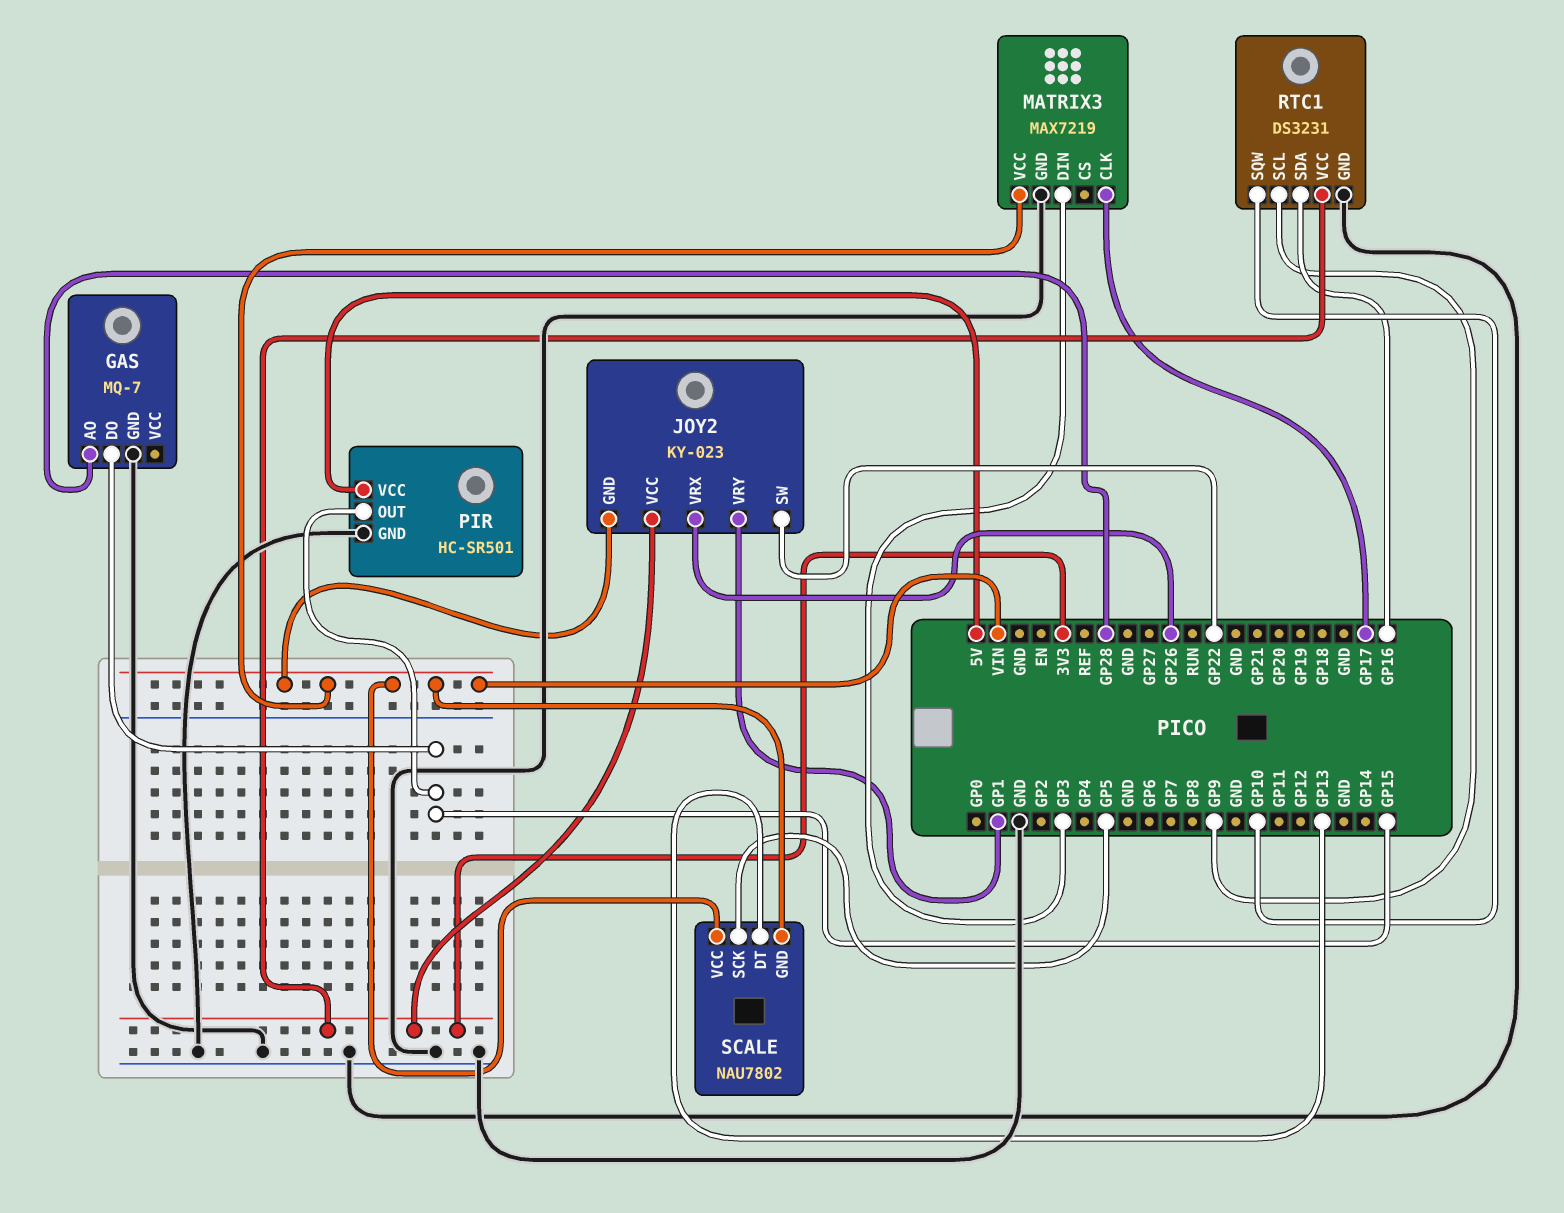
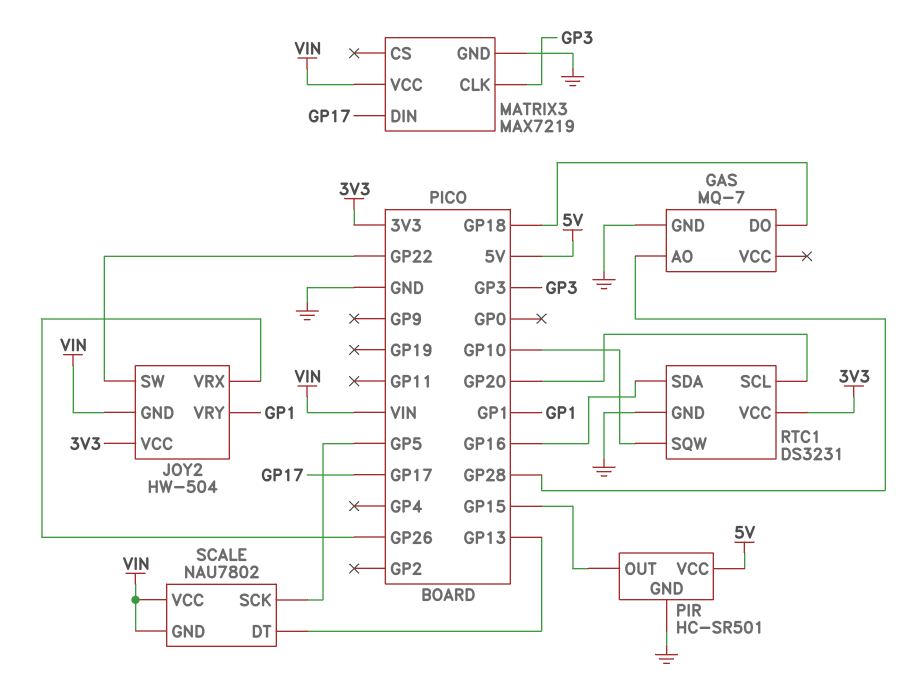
GAS pin DO: GP15 -> GP18
JOY2: KY-023 -> HW-504
MATRIX3 pin CLK: GP17 -> GP3
MATRIX3 pin DIN: GP3 -> GP17
RTC1 pin SCL: GP9 -> GP20

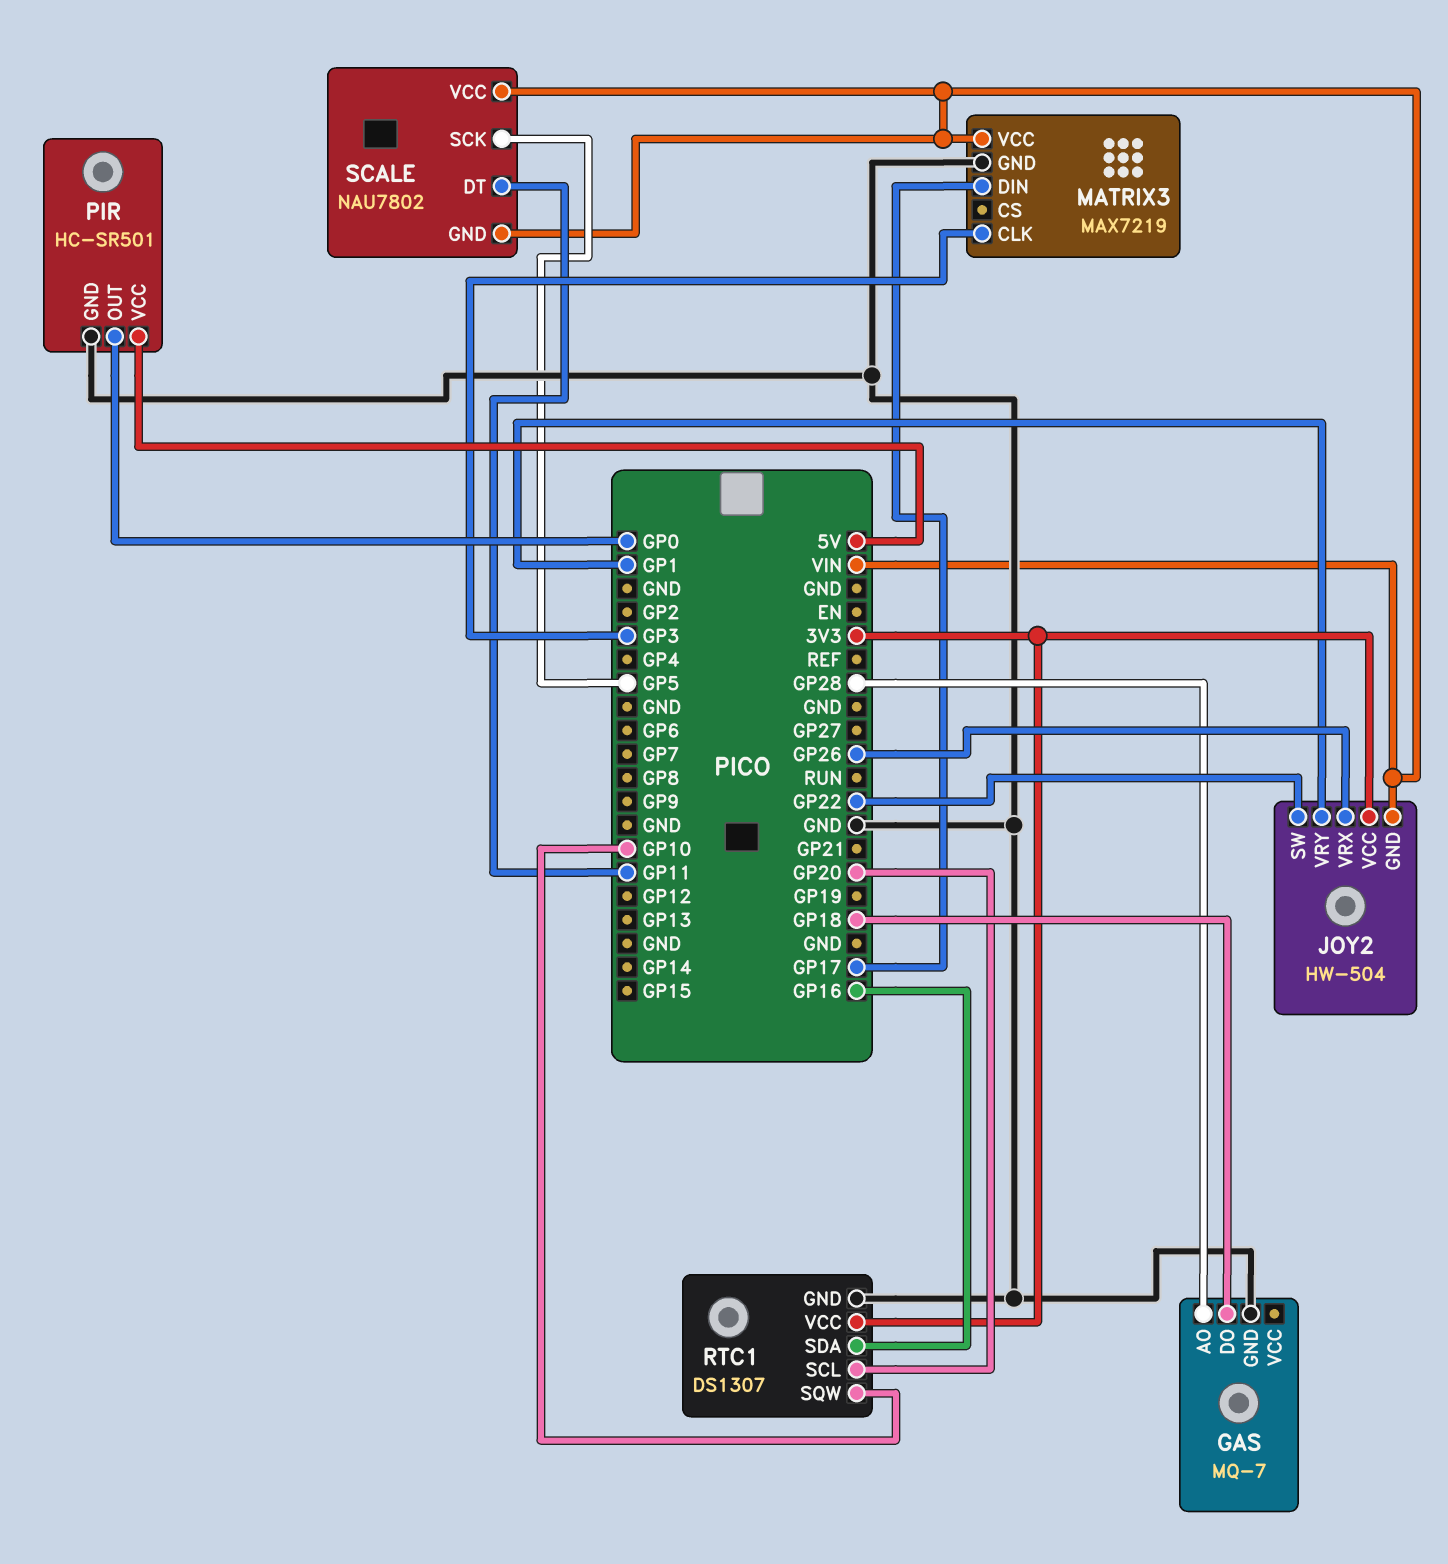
PIR pin OUT: GP15 -> GP0
RTC1: DS3231 -> DS1307
SCALE pin DT: GP13 -> GP11

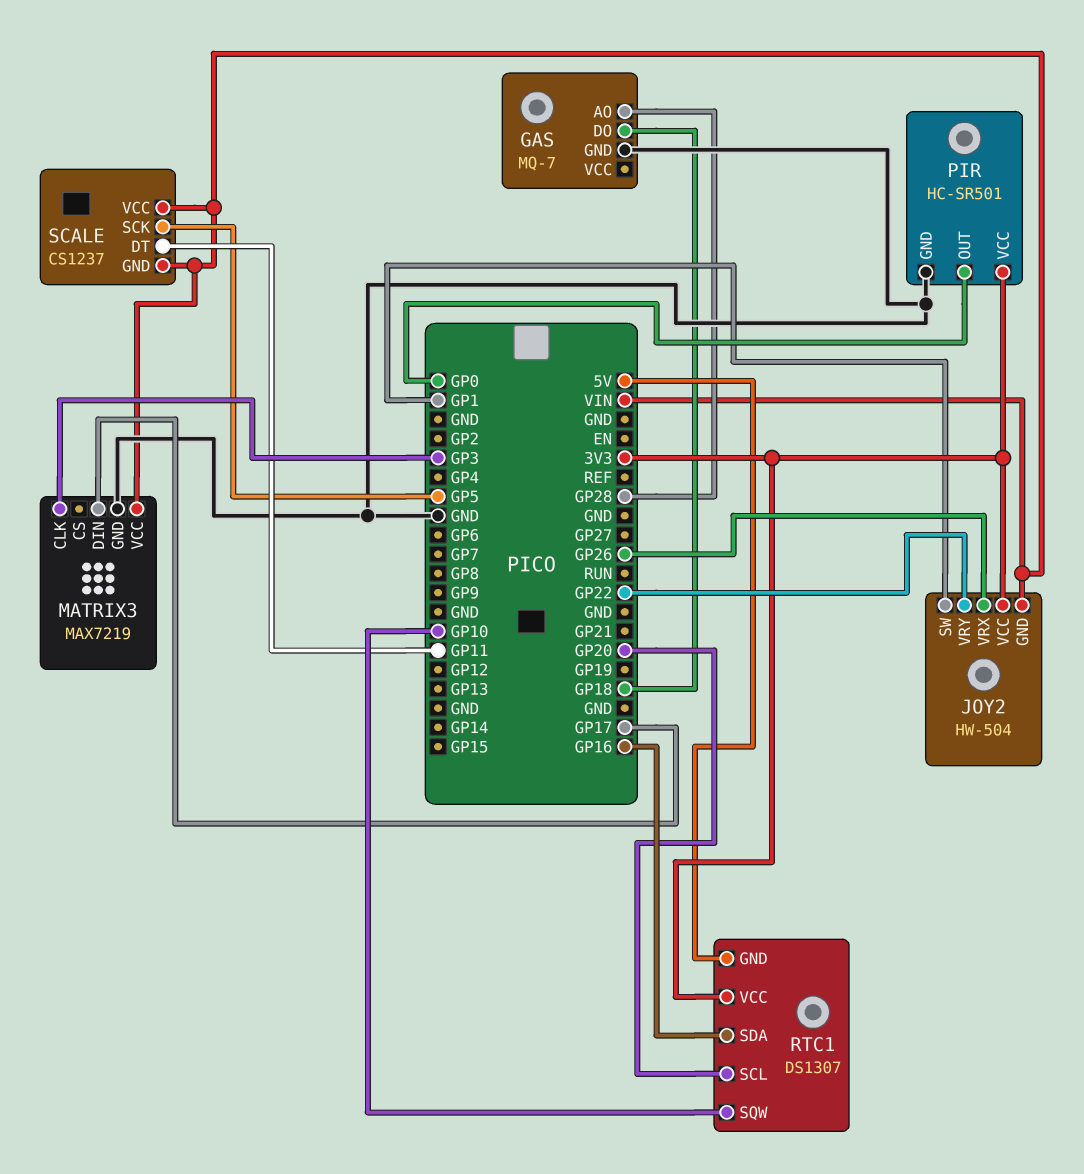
JOY2 pin SW: GP22 -> GP1
JOY2 pin VRY: GP1 -> GP22
PIR pin VCC: 5V -> 3V3
RTC1 pin GND: GND -> 5V
SCALE: NAU7802 -> CS1237

